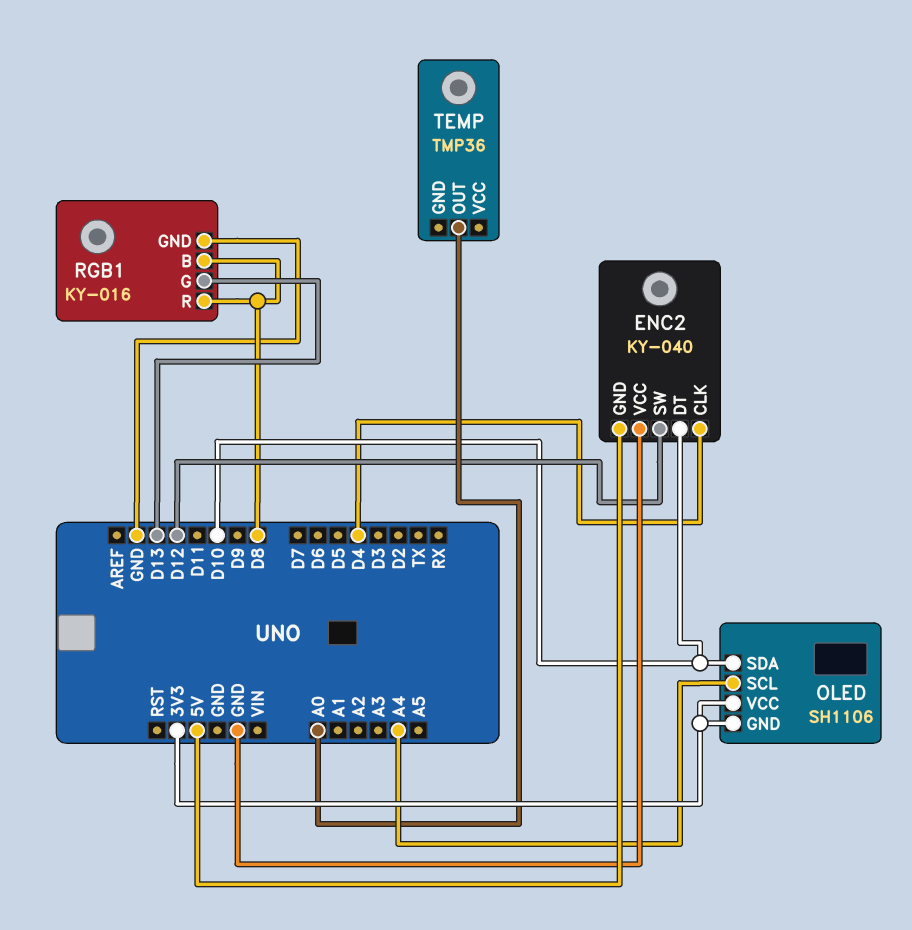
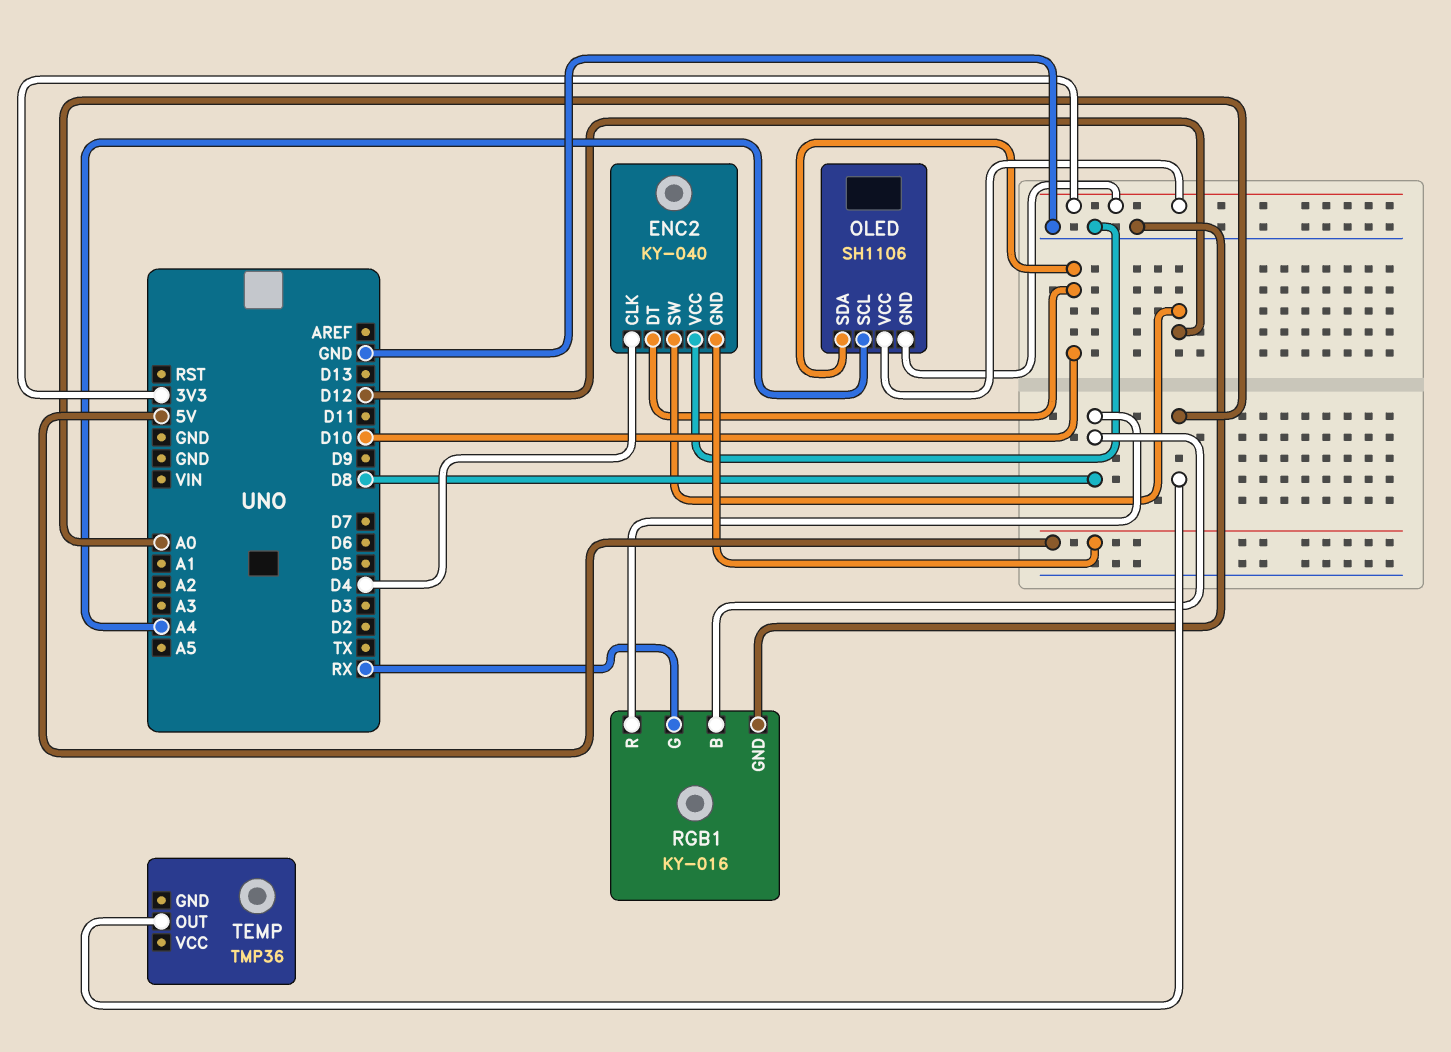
RGB1 pin G: D13 -> RX

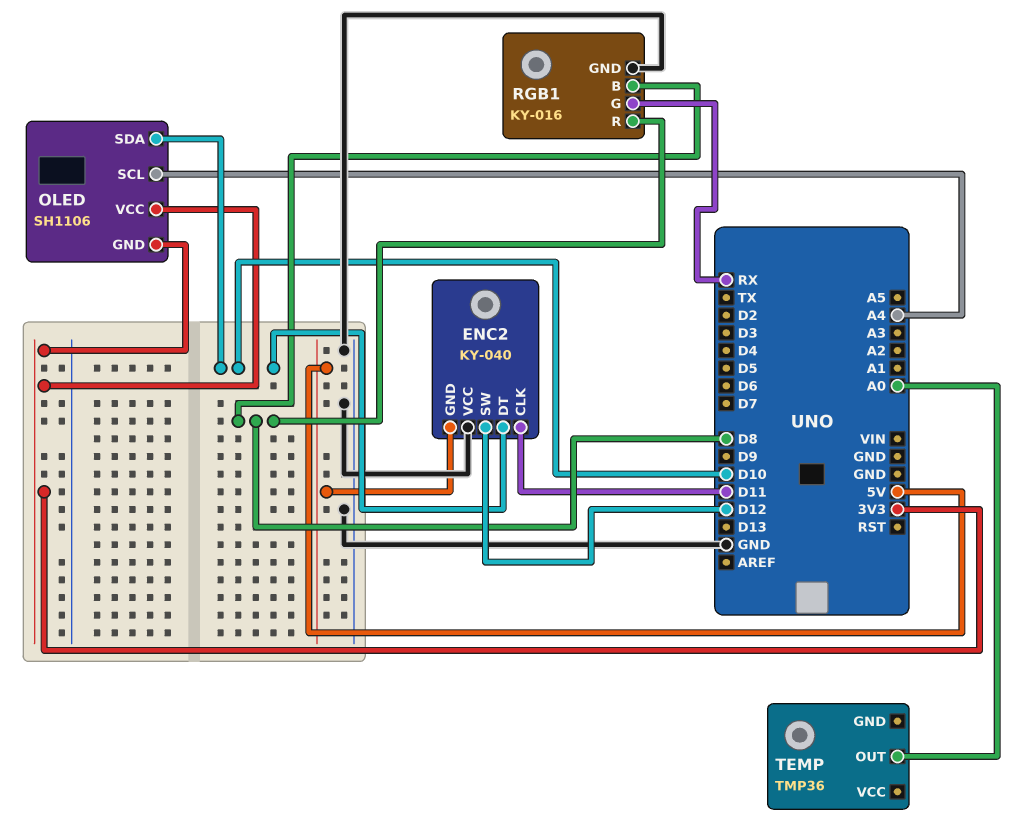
ENC2 pin CLK: D4 -> D11

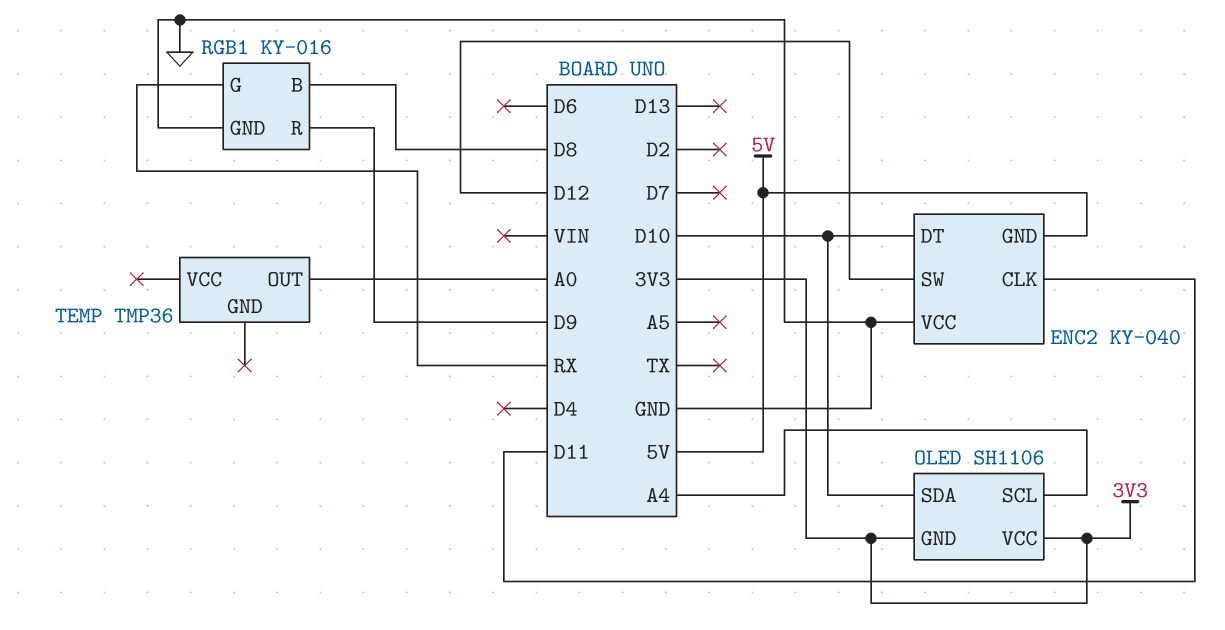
RGB1 pin R: D8 -> D9

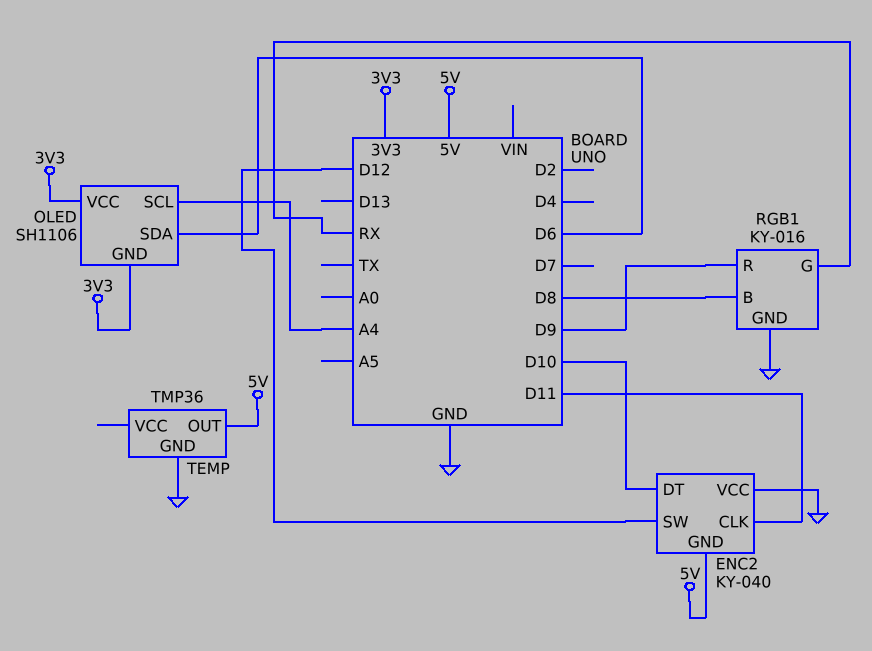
OLED pin SDA: D10 -> D6
TEMP pin GND: none -> GND
TEMP pin OUT: A0 -> 5V

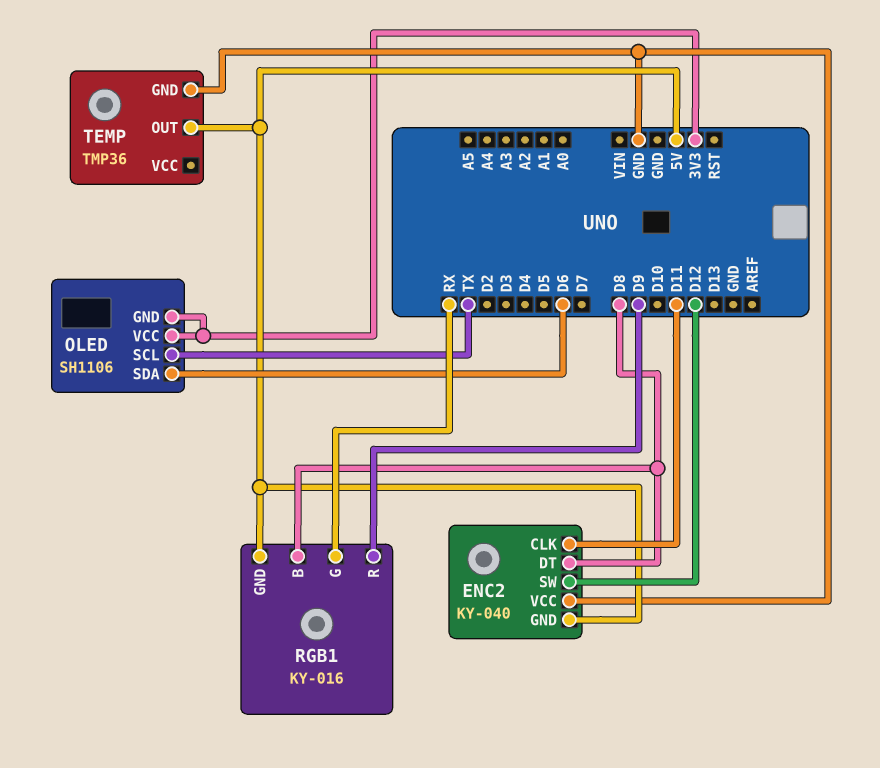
ENC2 pin DT: D10 -> D8
OLED pin SCL: A4 -> TX
RGB1 pin GND: GND -> 5V

